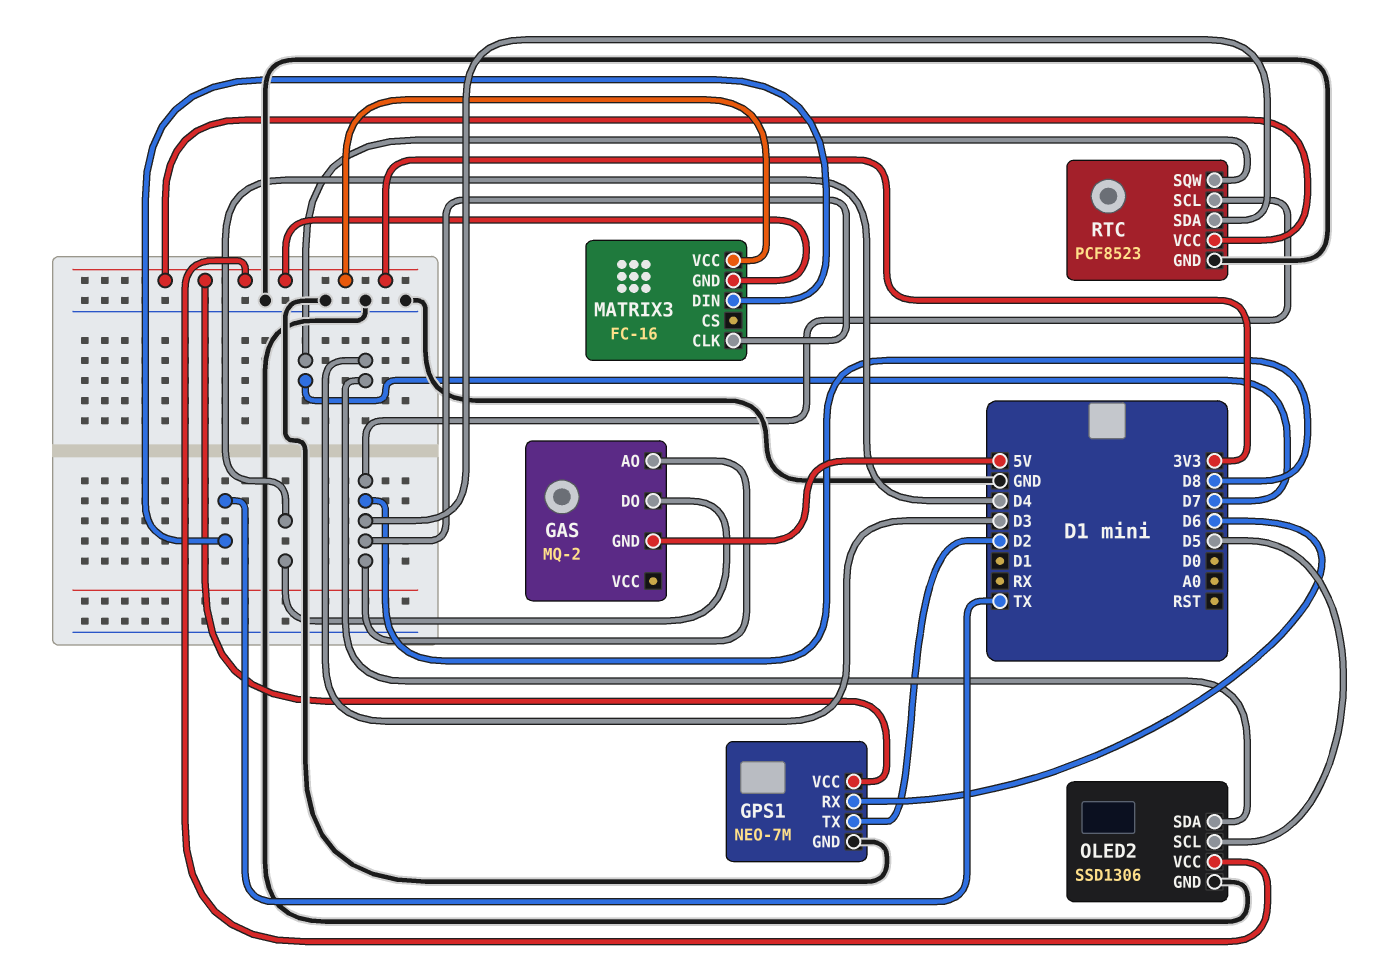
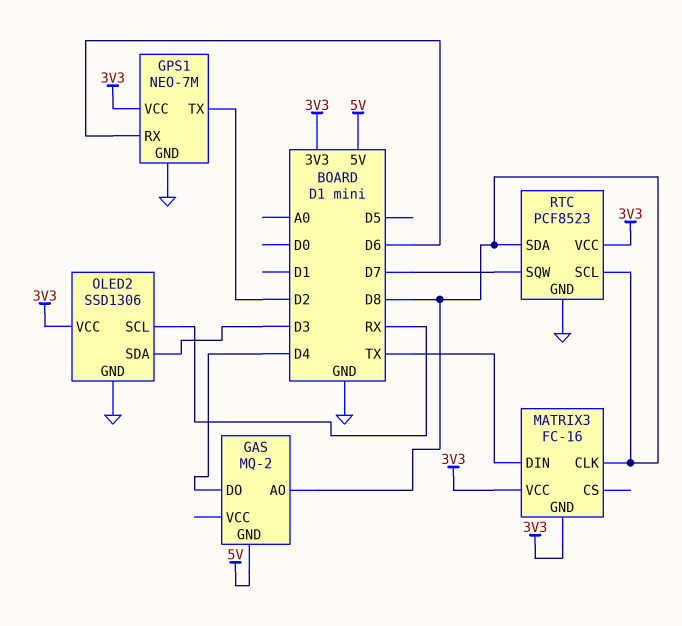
OLED2 pin SCL: D5 -> RX

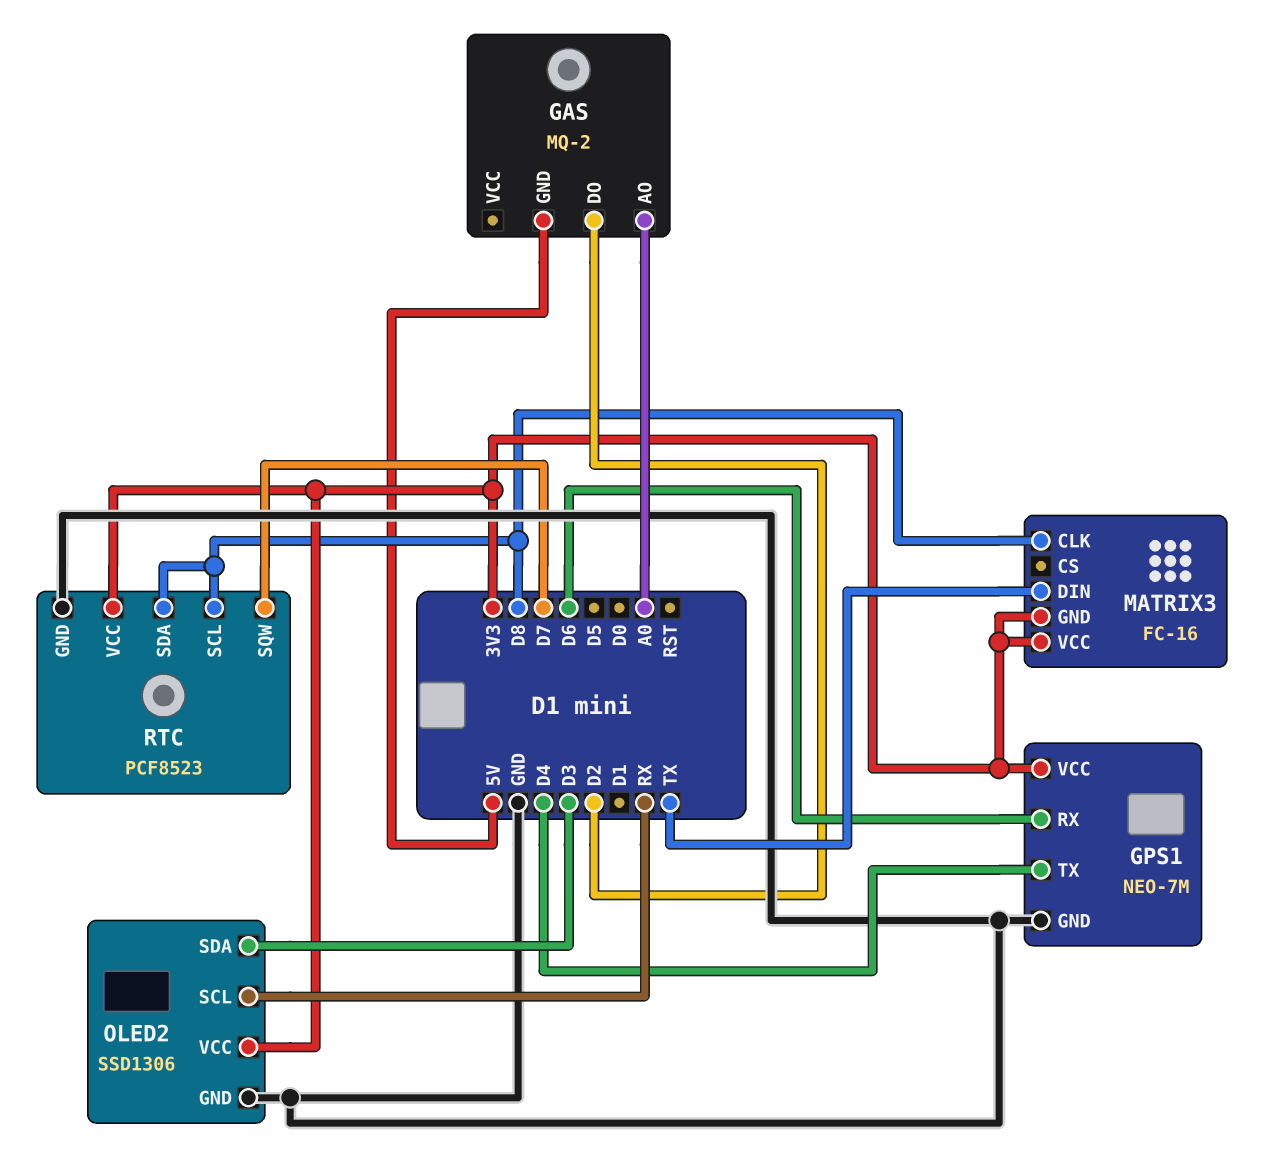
GAS pin AO: D8 -> A0
GAS pin DO: D4 -> D2
GPS1 pin TX: D2 -> D4

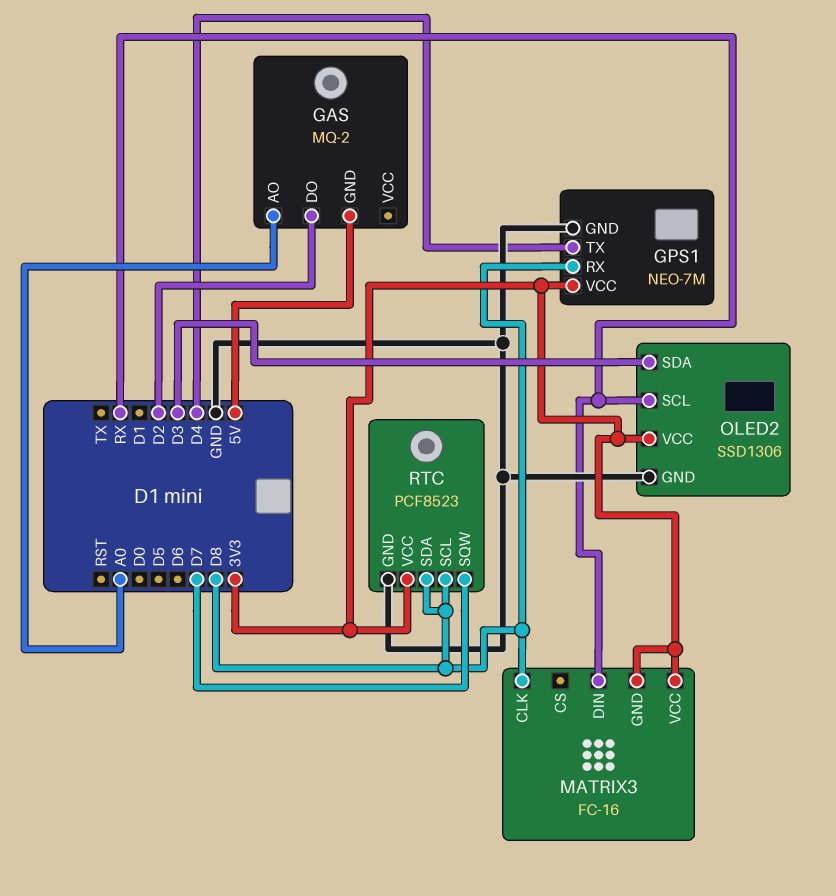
GPS1 pin RX: D6 -> D8
MATRIX3 pin DIN: TX -> RX

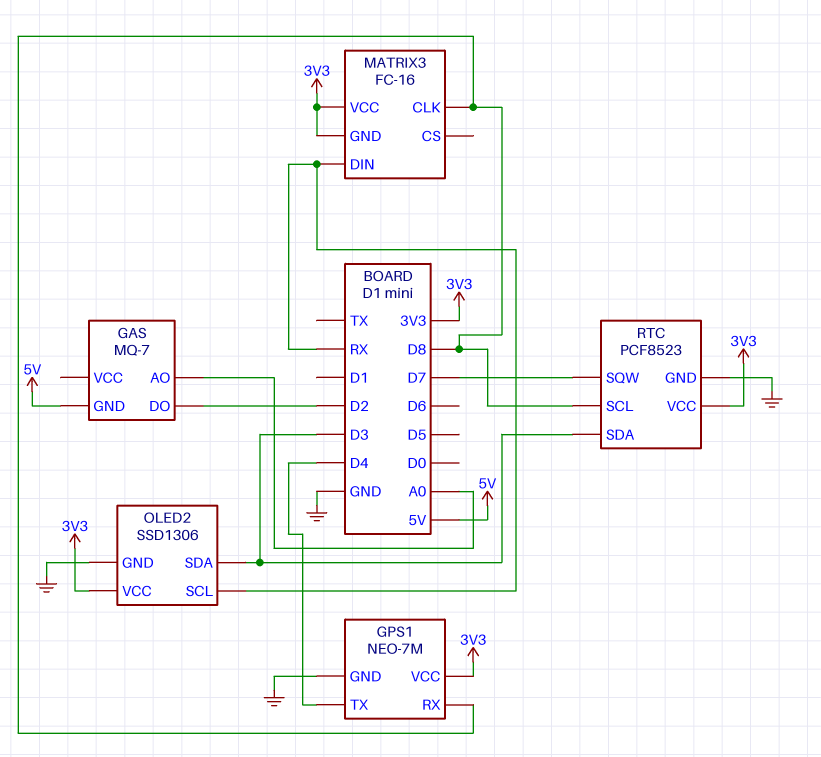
GAS: MQ-2 -> MQ-7
RTC pin SDA: D8 -> D3

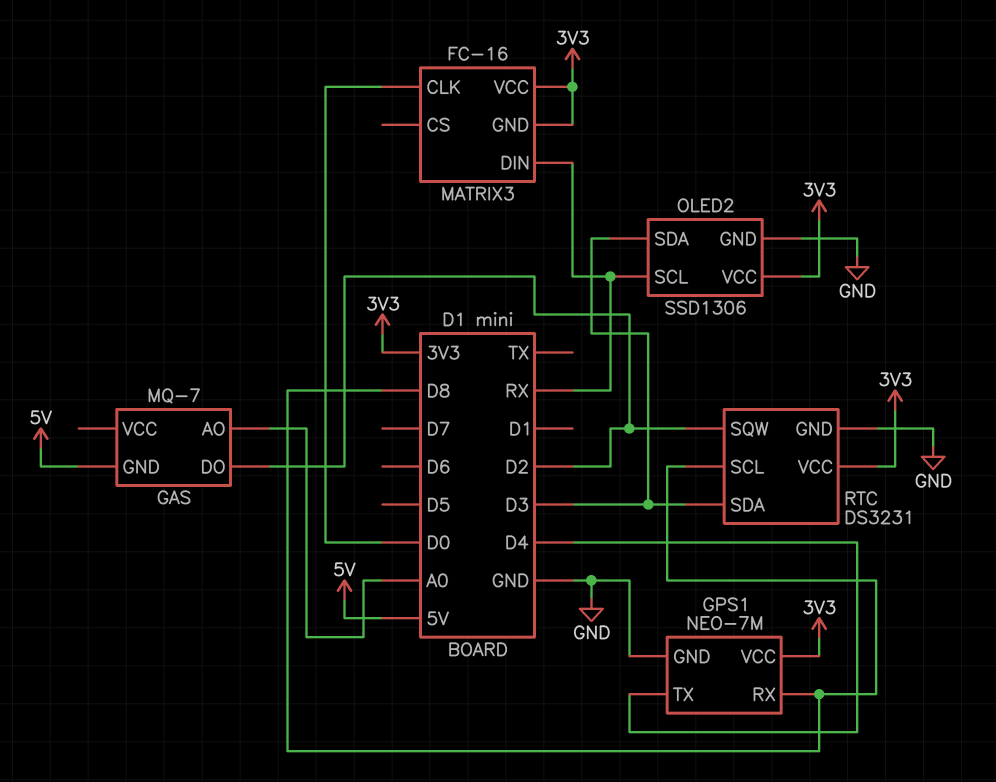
MATRIX3 pin CLK: D8 -> D0
RTC: PCF8523 -> DS3231
RTC pin SQW: D7 -> D2

